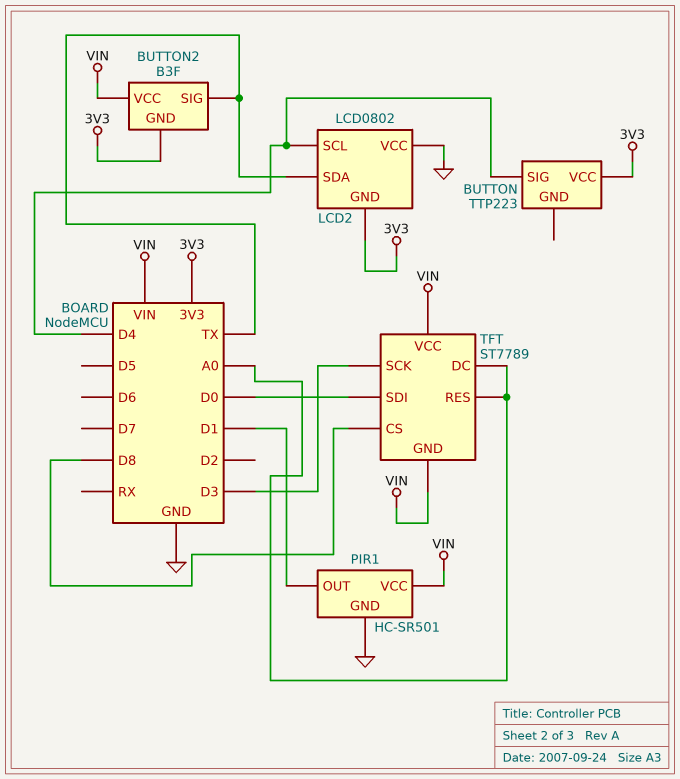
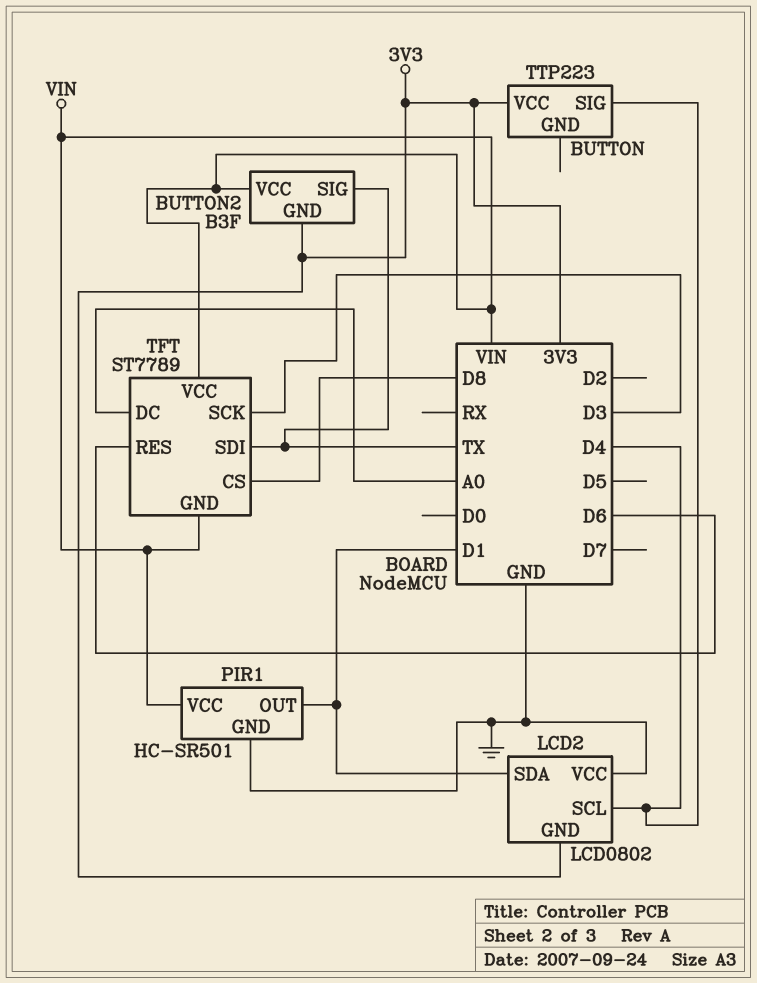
LCD2 pin SDA: TX -> D1
TFT pin RES: A0 -> D6
TFT pin SDI: D0 -> TX

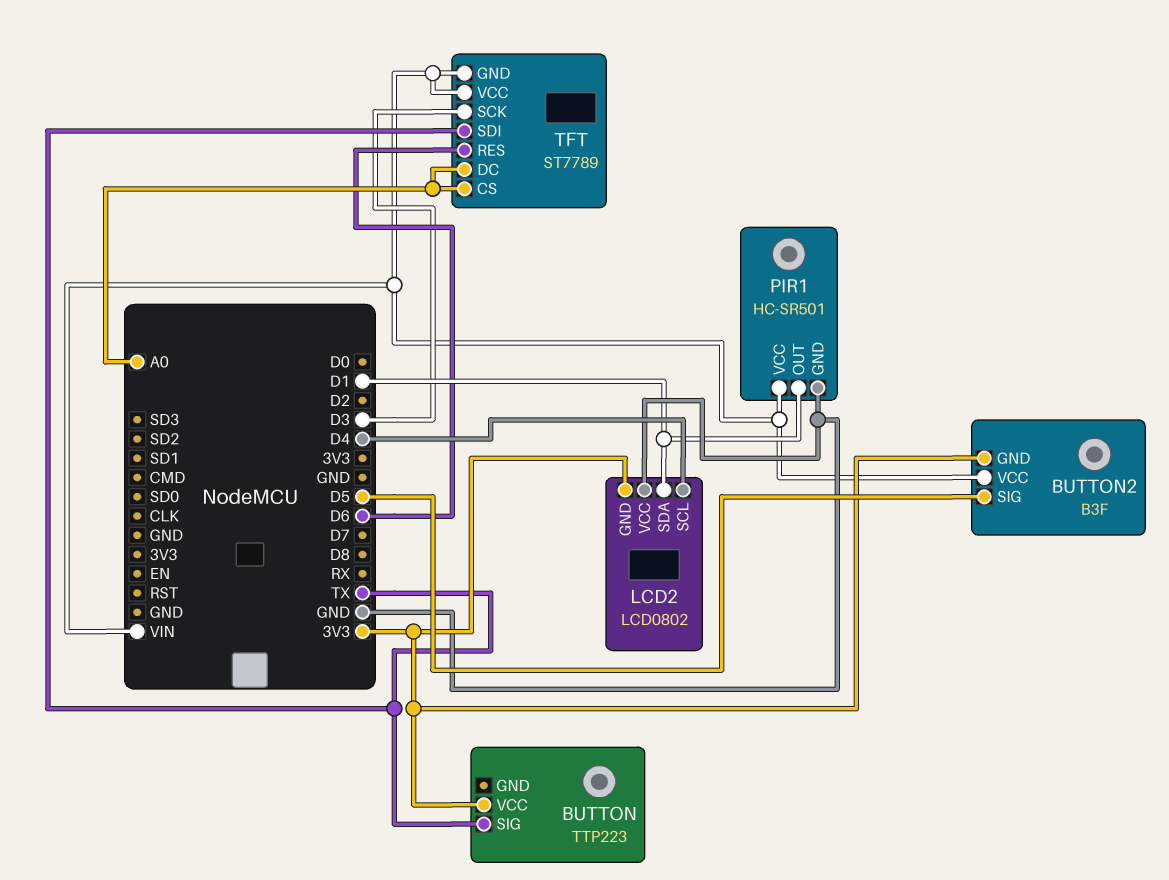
BUTTON pin SIG: D4 -> TX
BUTTON2 pin SIG: TX -> D5
TFT pin CS: D8 -> A0

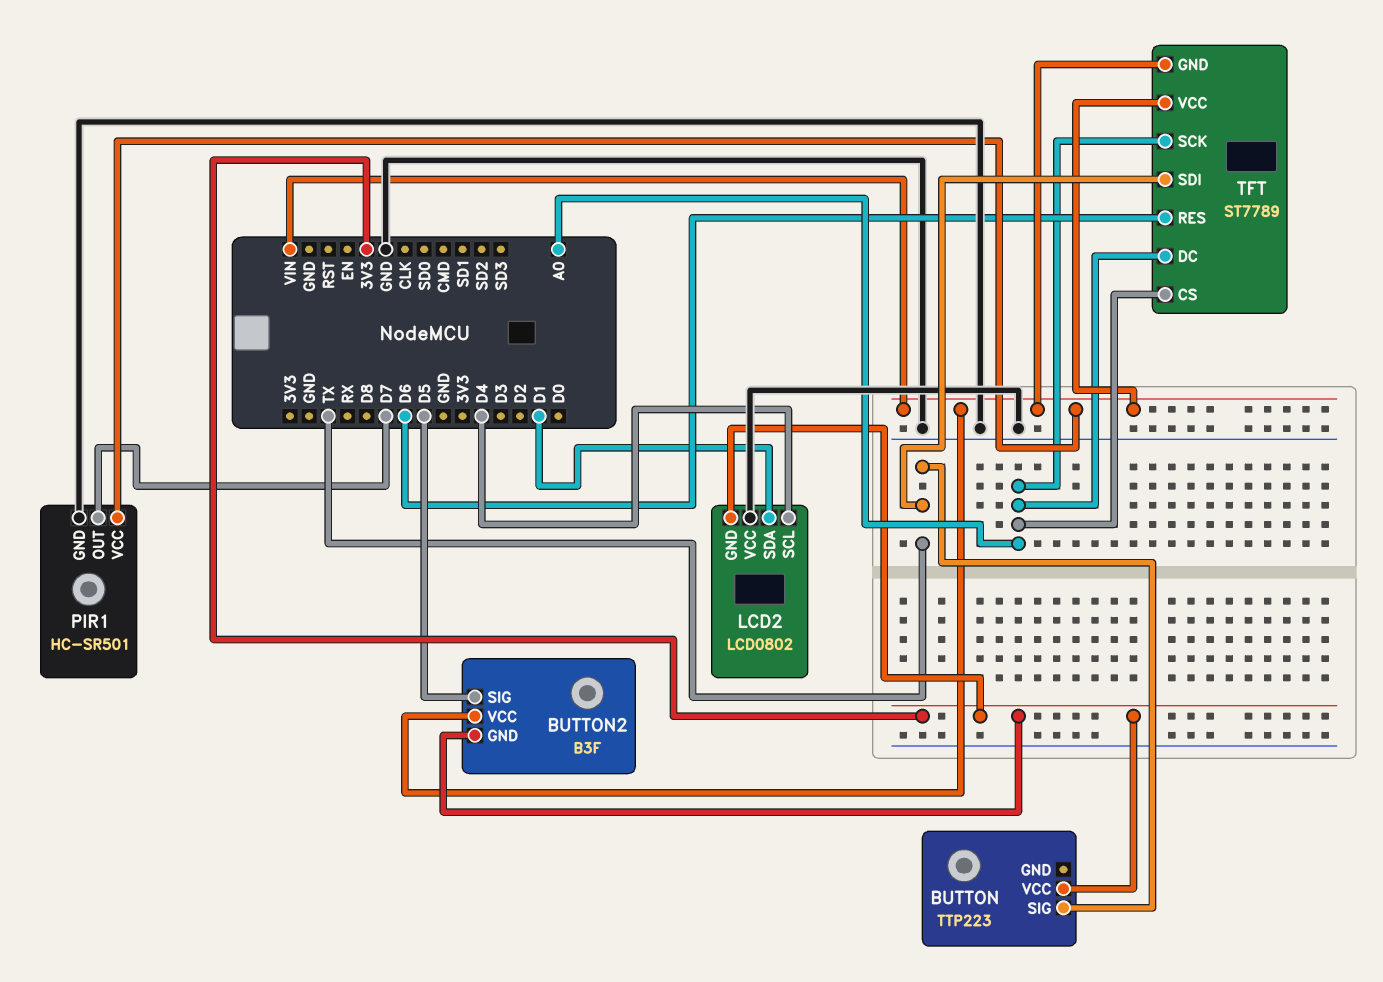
PIR1 pin OUT: D1 -> D7
TFT pin SCK: D3 -> A0

